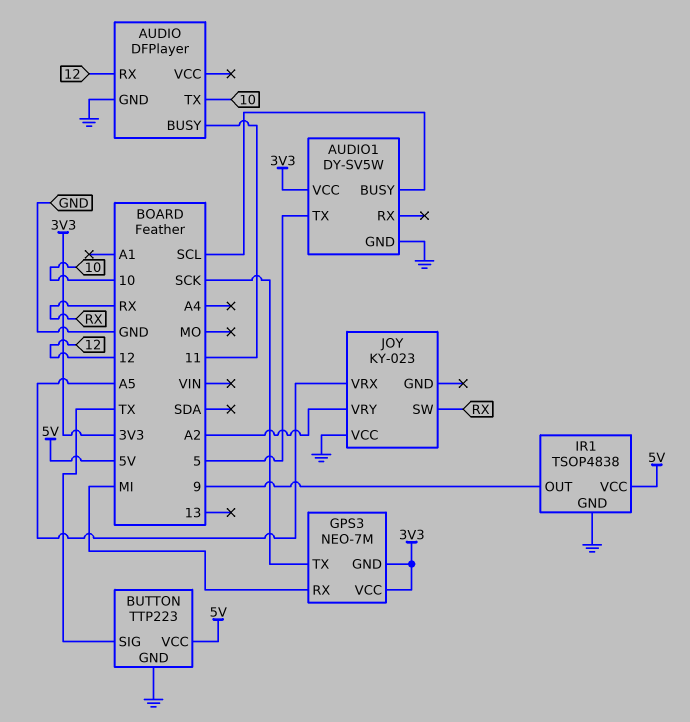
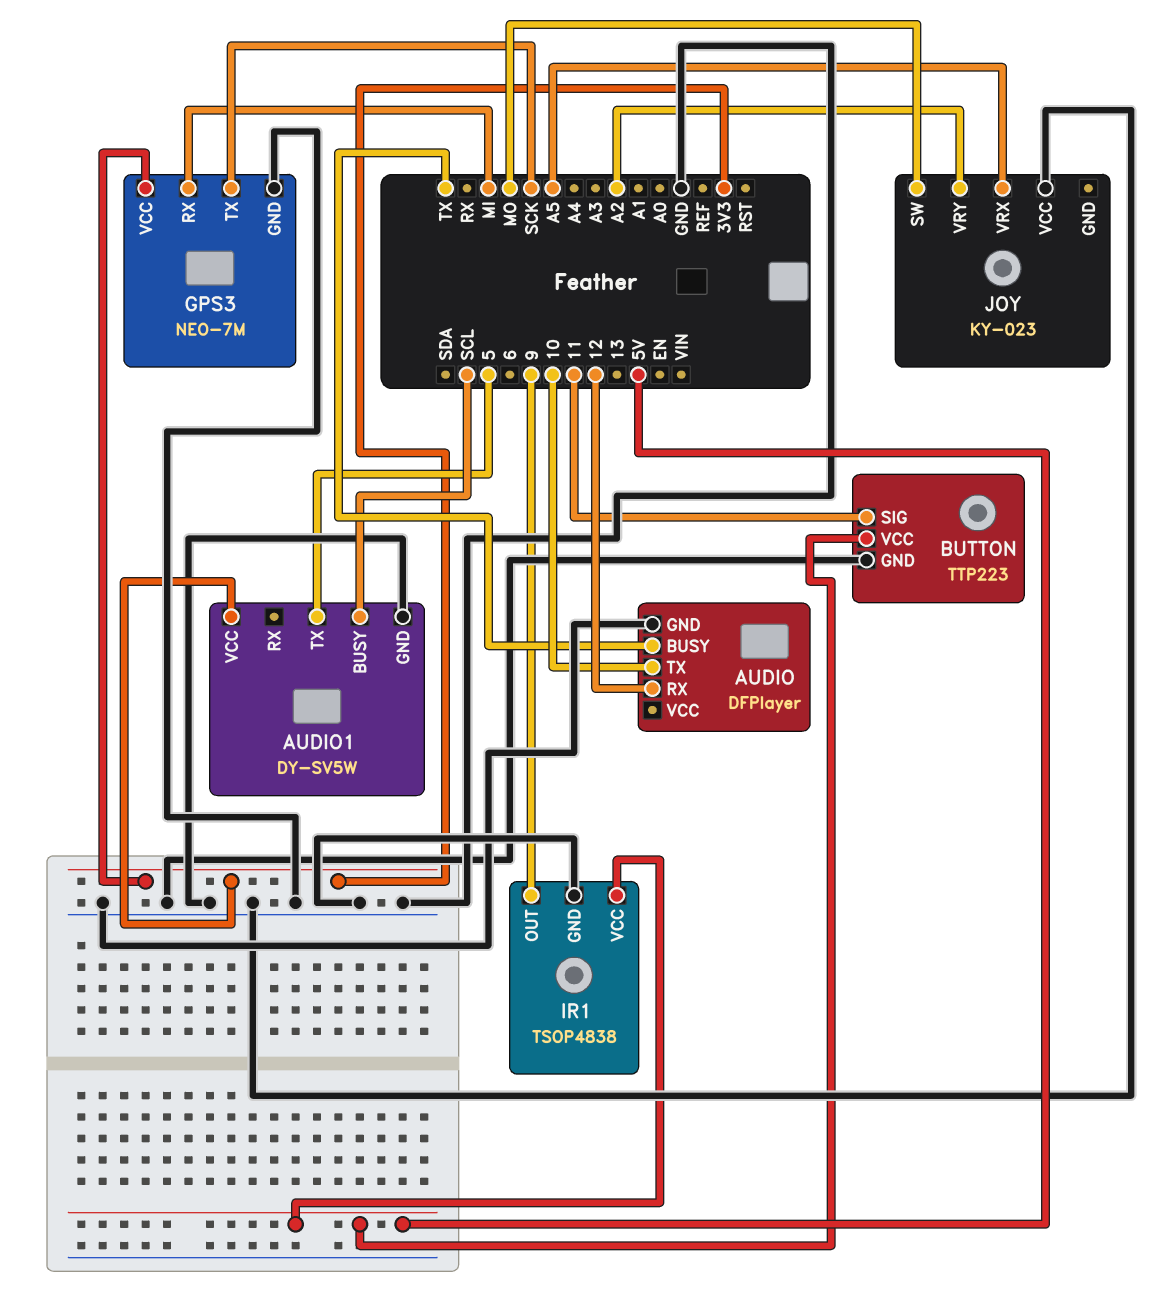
AUDIO pin BUSY: 11 -> TX
BUTTON pin SIG: TX -> 11
GPS3 pin GND: 3V3 -> GND
JOY pin SW: RX -> MO

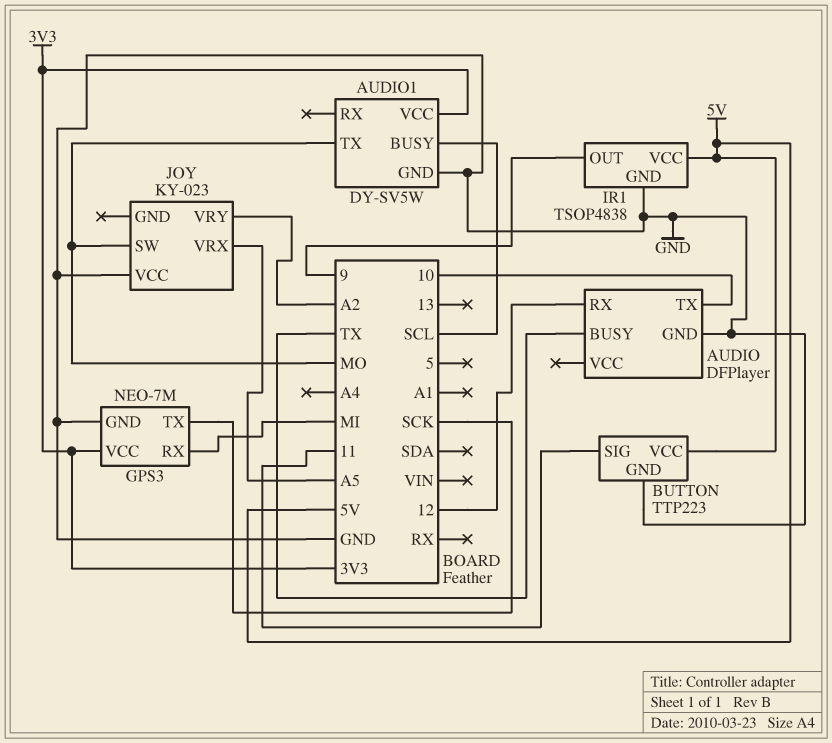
AUDIO1 pin TX: 5 -> MO

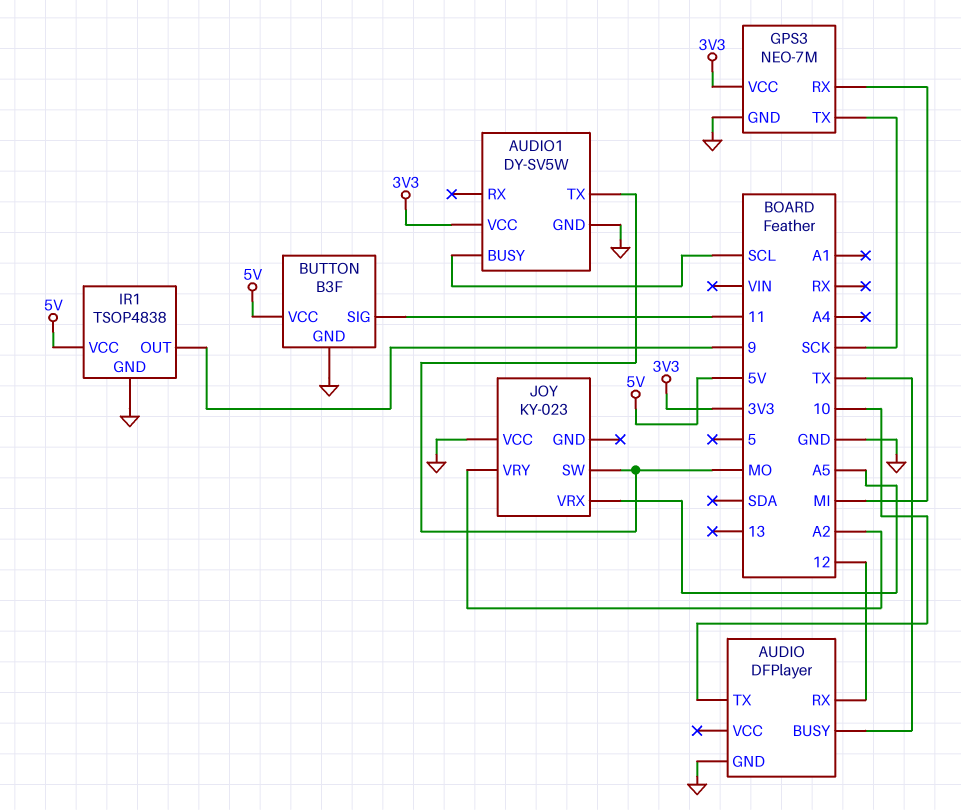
BUTTON: TTP223 -> B3F

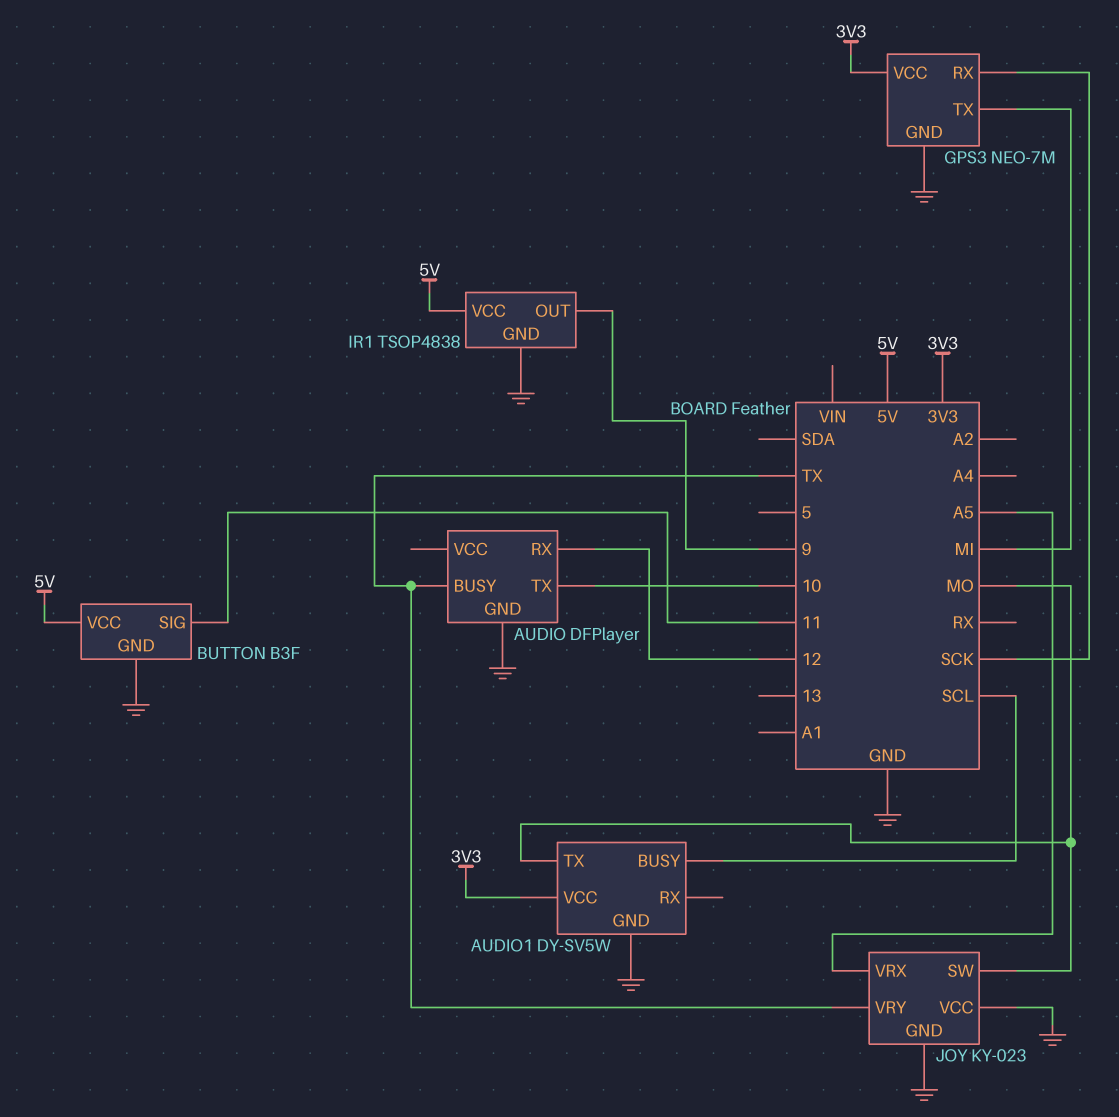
GPS3 pin RX: MI -> SCK
GPS3 pin TX: SCK -> MI
JOY pin GND: none -> GND
JOY pin VRY: A2 -> TX

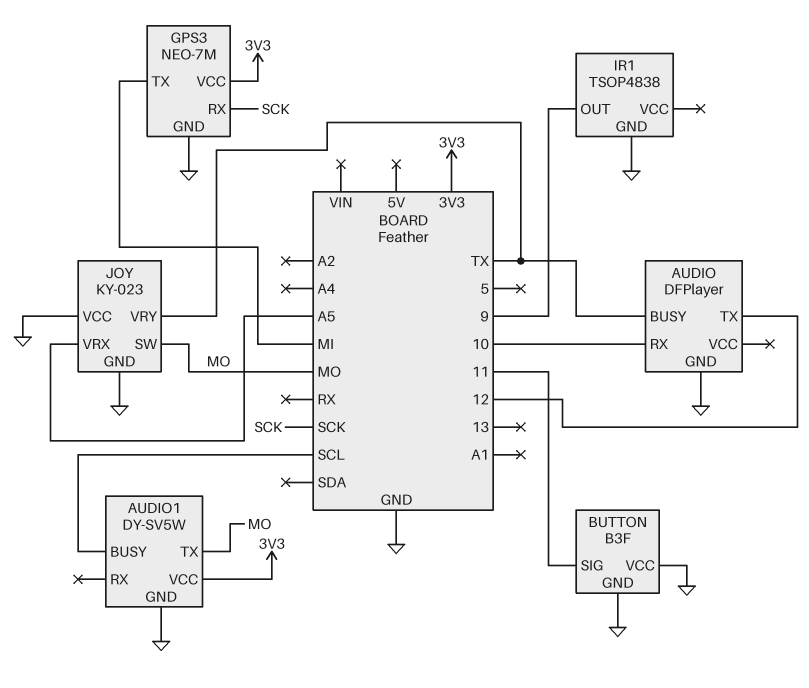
AUDIO pin RX: 12 -> 10
AUDIO pin TX: 10 -> 12
BUTTON pin VCC: 5V -> GND
IR1 pin VCC: 5V -> none

